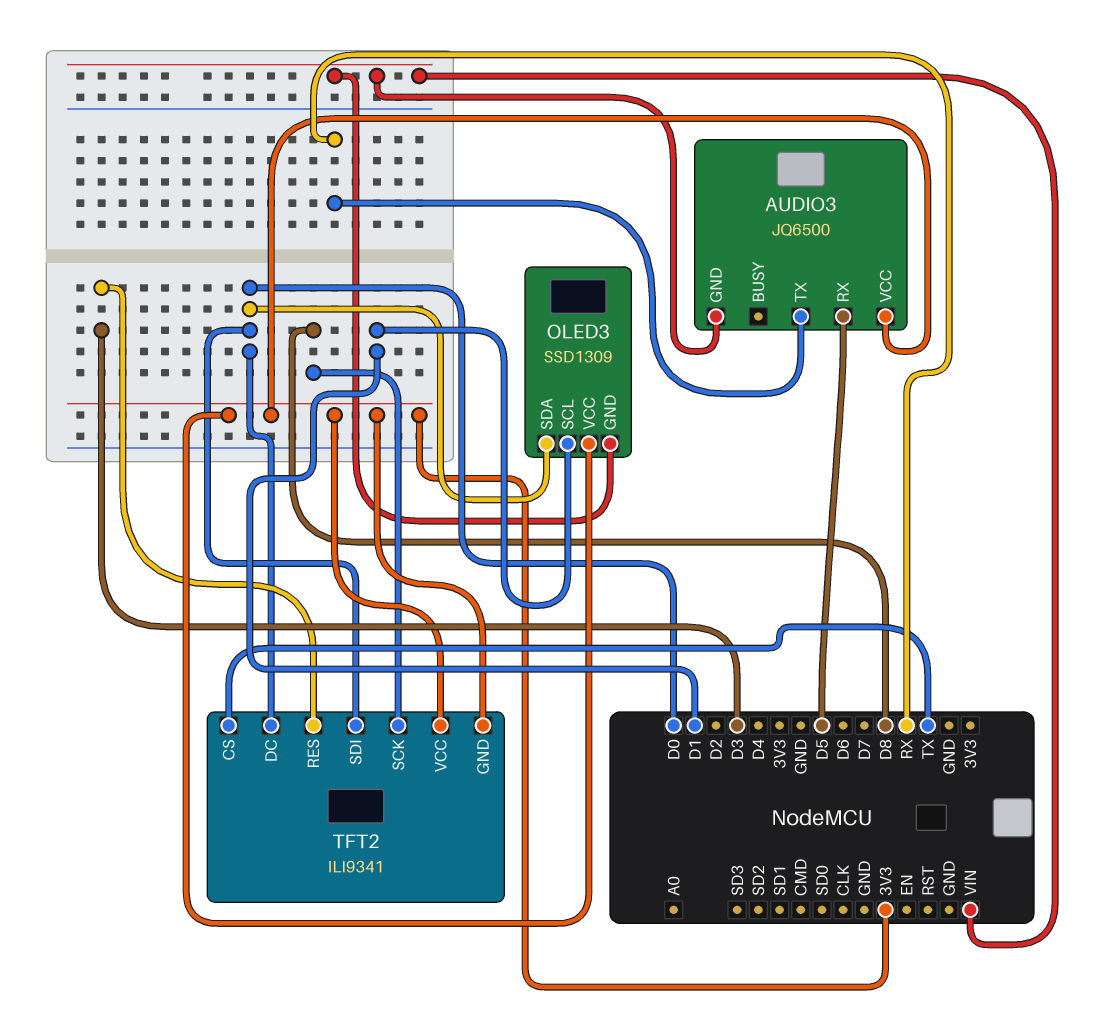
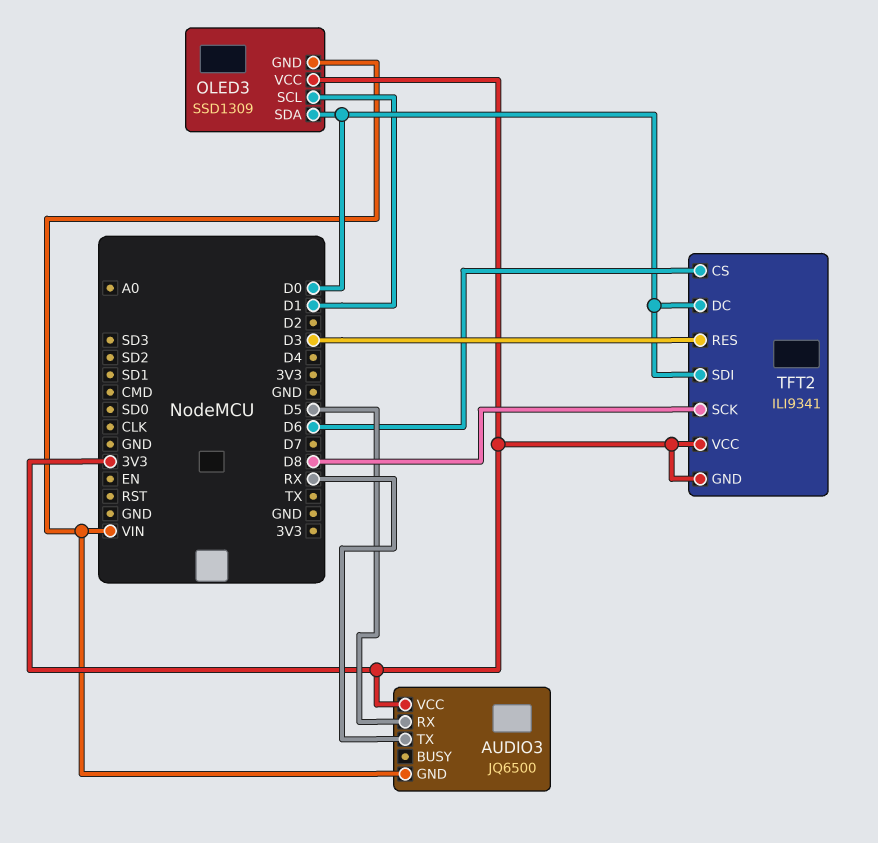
TFT2 pin CS: TX -> D6

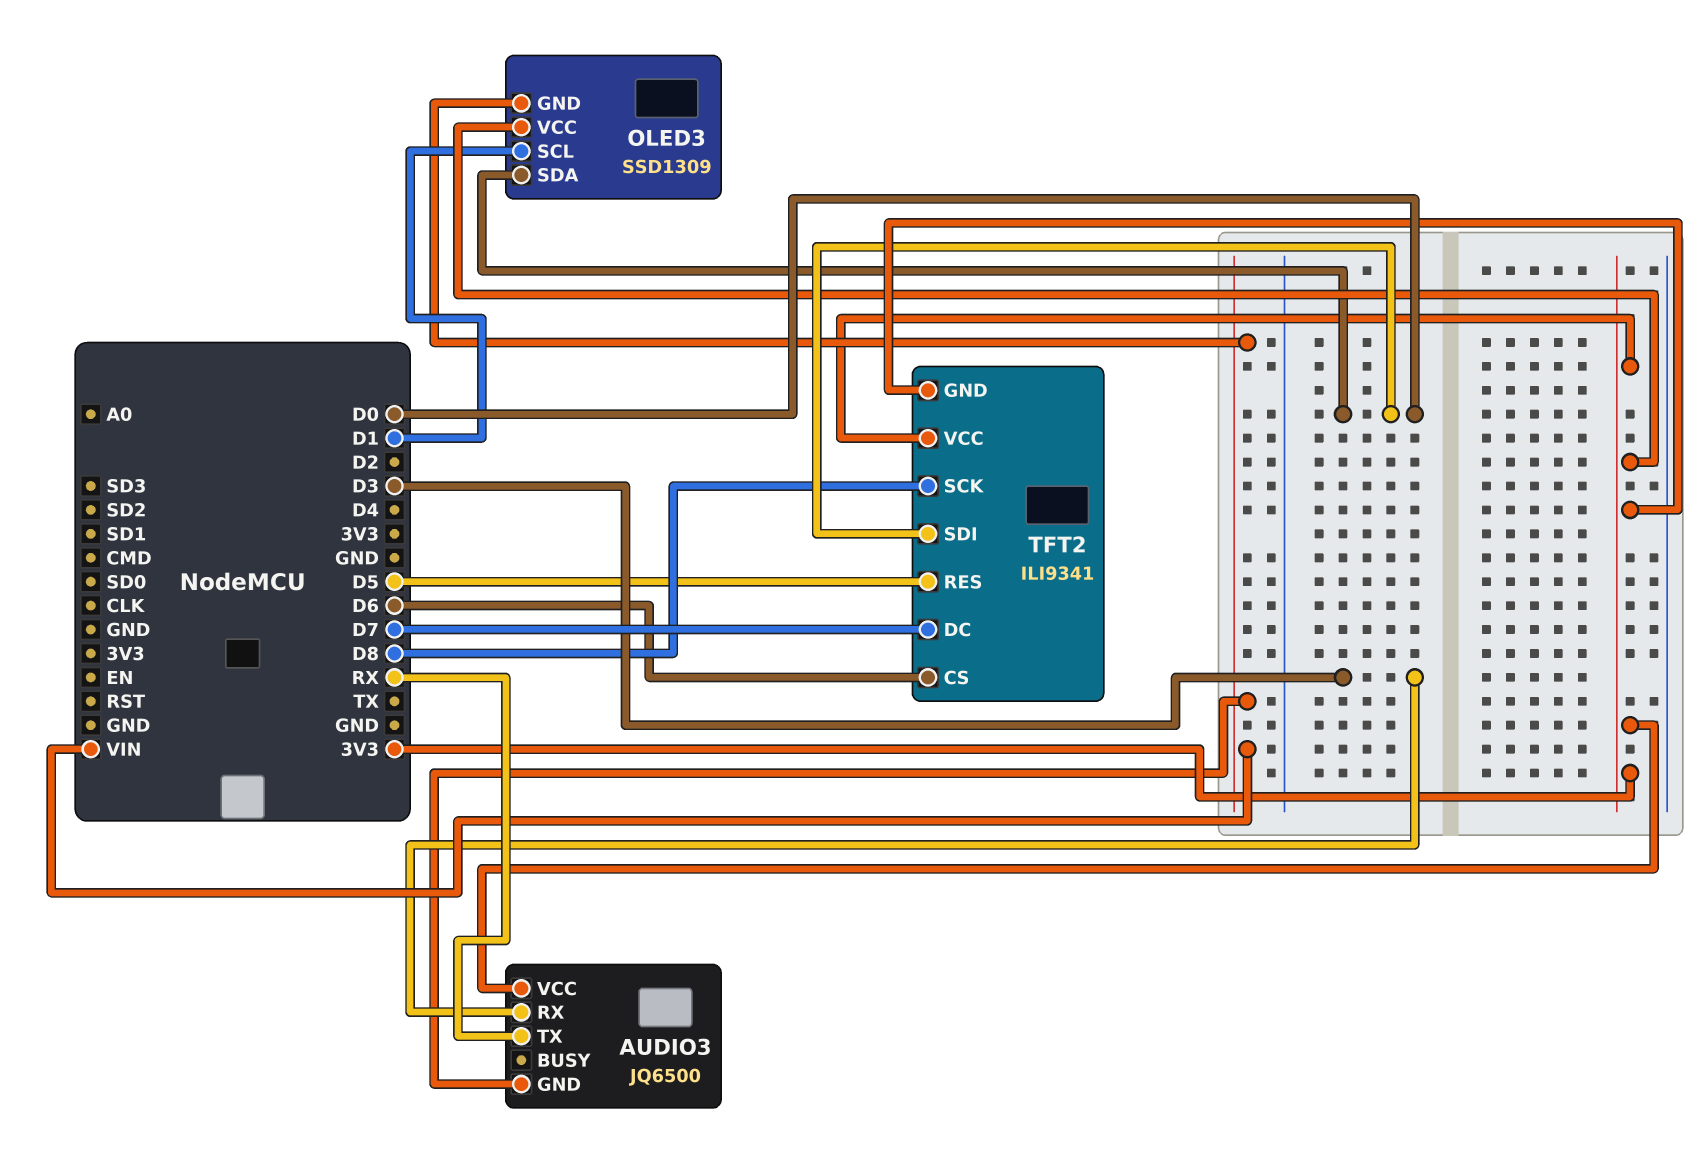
AUDIO3 pin RX: D5 -> D3
TFT2 pin DC: D0 -> D7
TFT2 pin RES: D3 -> D5

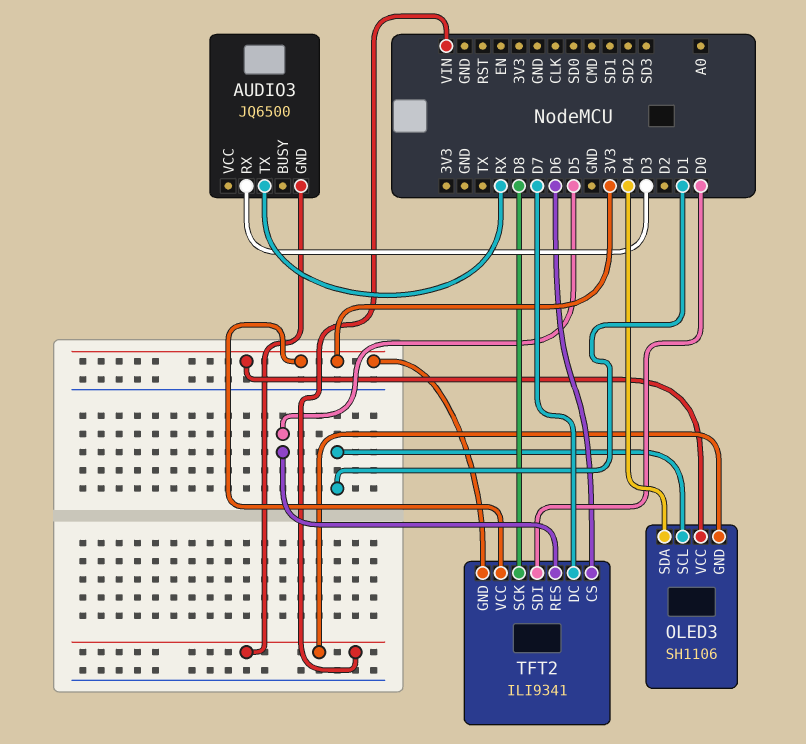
AUDIO3 pin VCC: 3V3 -> none
OLED3: SSD1309 -> SH1106
OLED3 pin SDA: D0 -> D4

